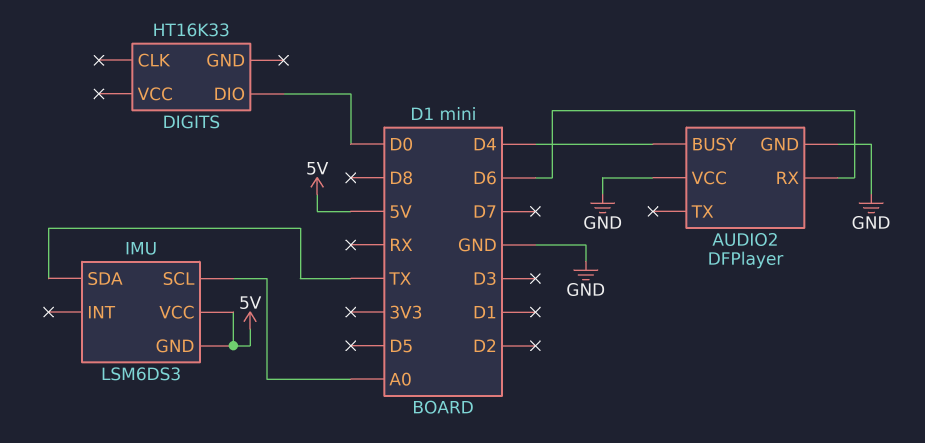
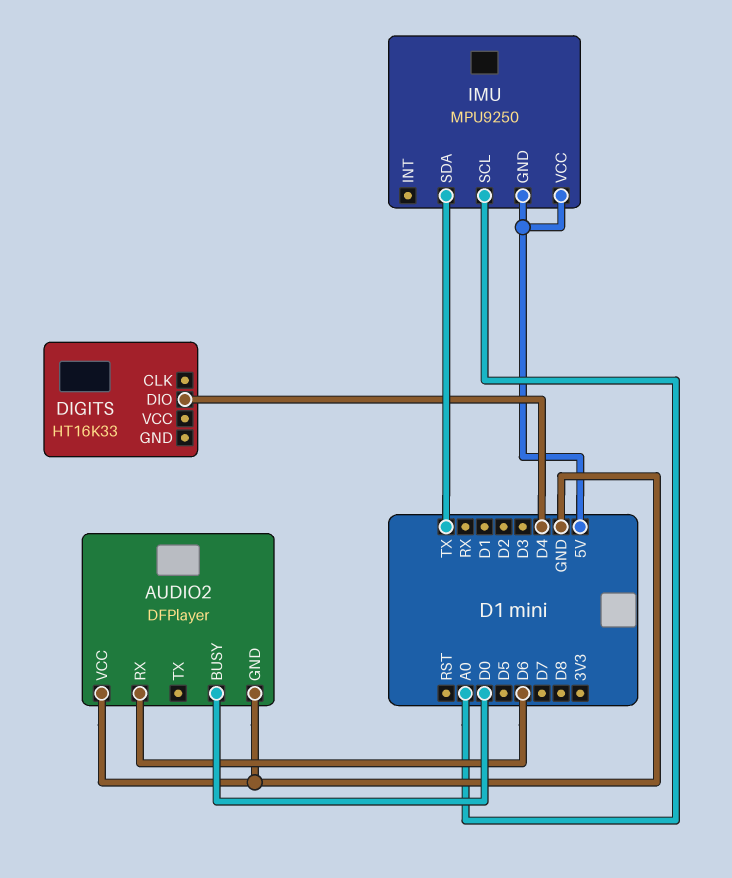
AUDIO2 pin BUSY: D4 -> D0
DIGITS pin DIO: D0 -> D4
IMU: LSM6DS3 -> MPU9250

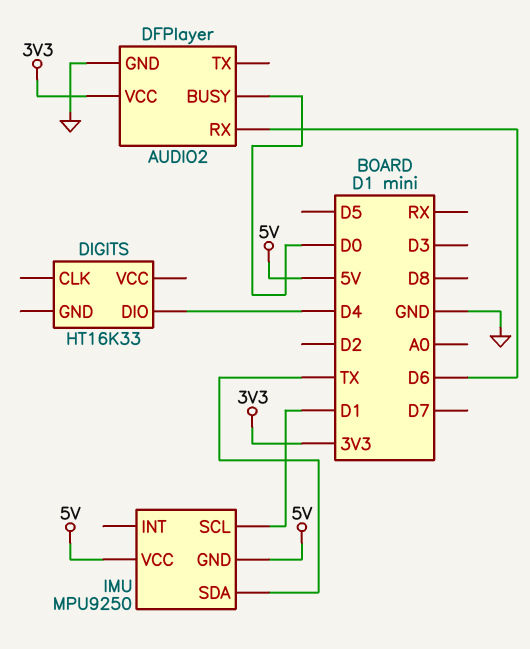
AUDIO2 pin VCC: GND -> 3V3
IMU pin SCL: A0 -> D1

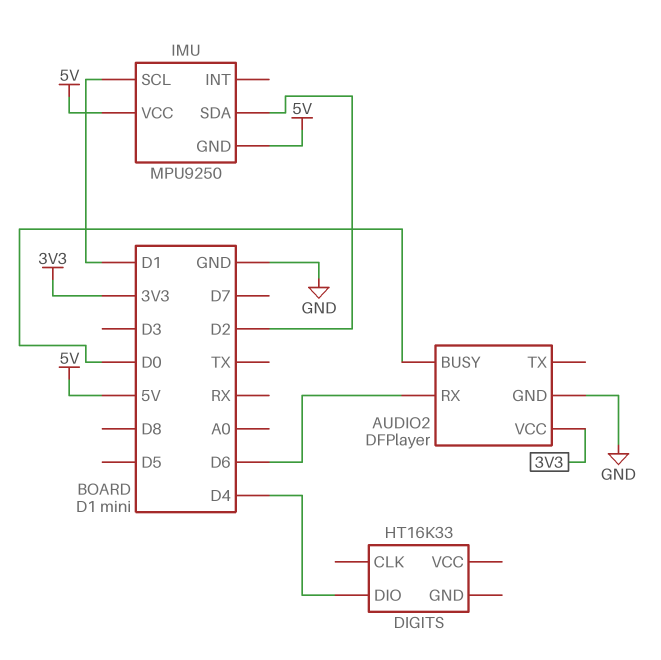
IMU pin SDA: TX -> D2

